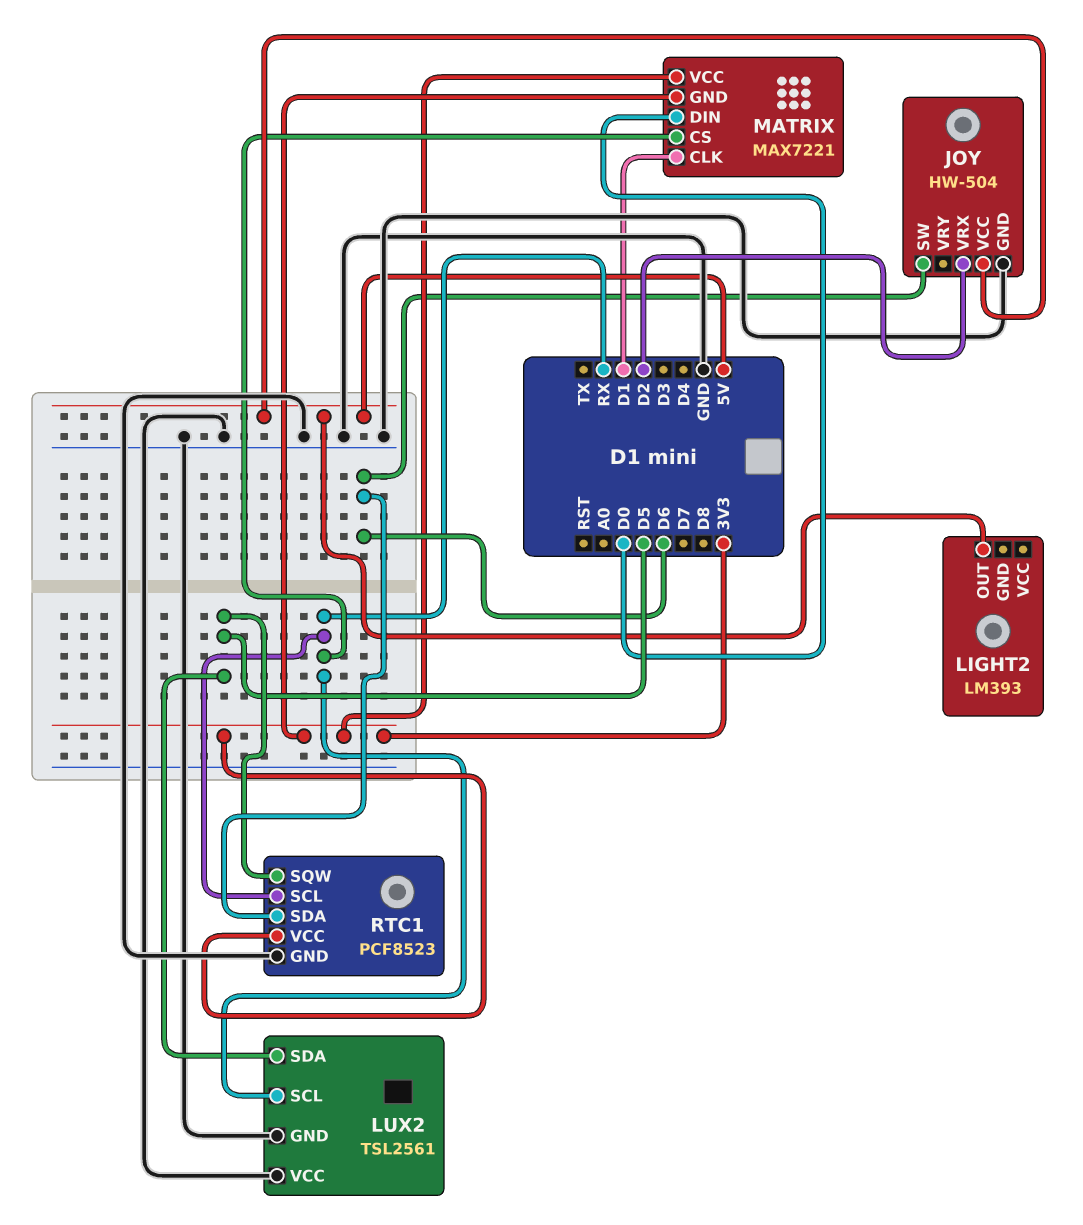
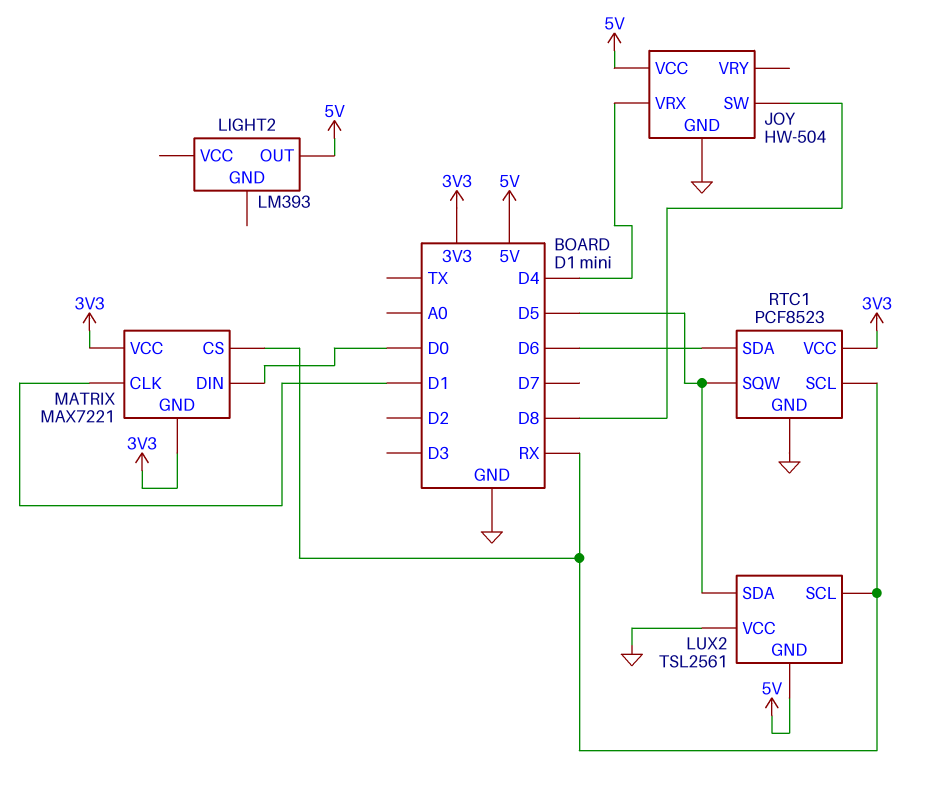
JOY pin SW: D6 -> D8
JOY pin VRX: D2 -> D4
LUX2 pin GND: GND -> 5V

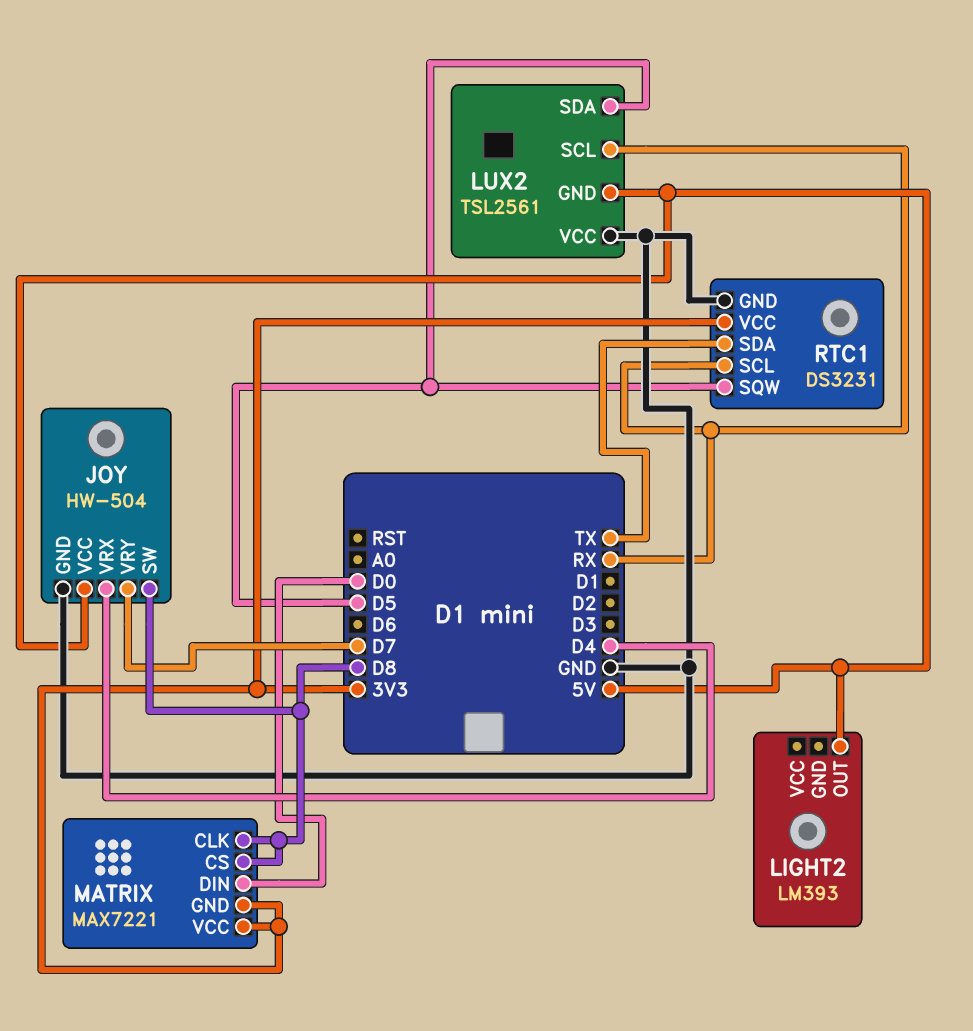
JOY pin VRY: none -> D7
MATRIX pin CLK: D1 -> D8
MATRIX pin CS: RX -> D8
RTC1: PCF8523 -> DS3231
RTC1 pin SDA: D6 -> TX

